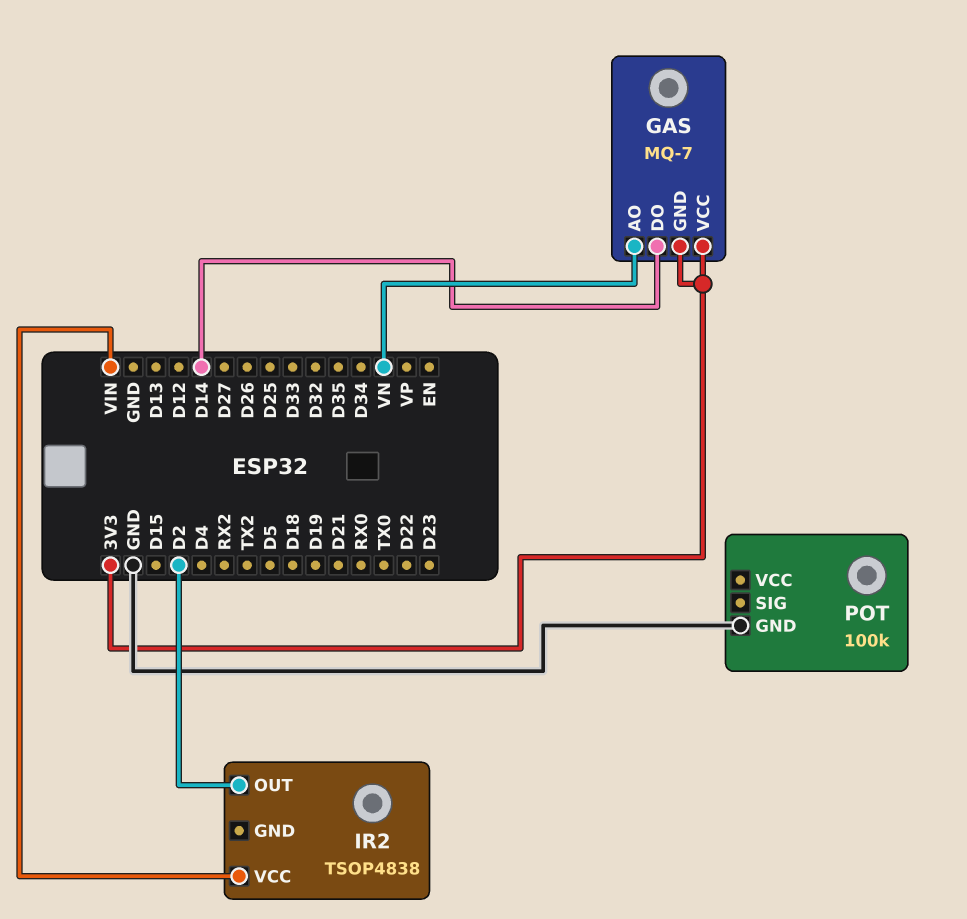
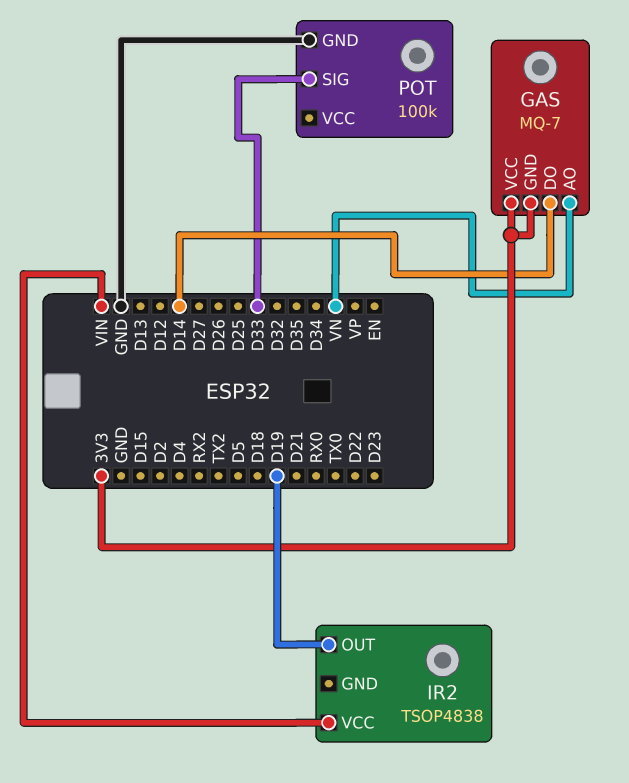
IR2 pin OUT: D2 -> D19
POT pin SIG: none -> D33

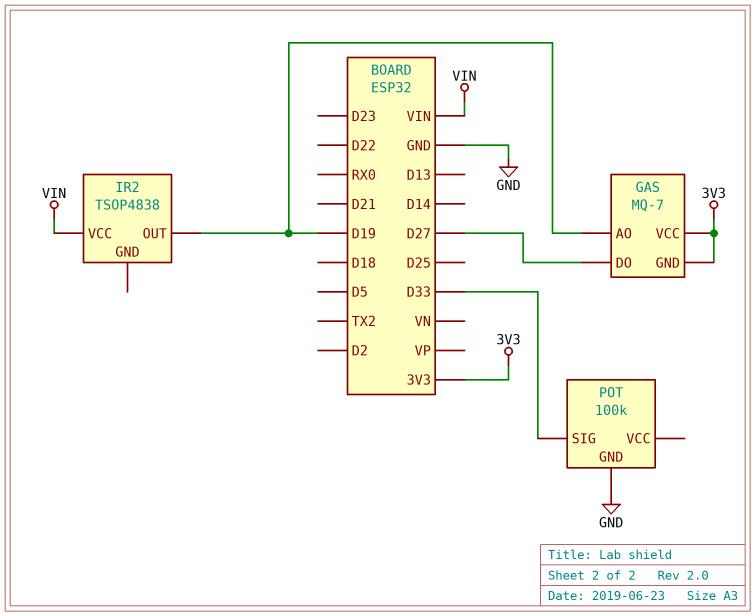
GAS pin AO: VN -> D19
GAS pin DO: D14 -> D27

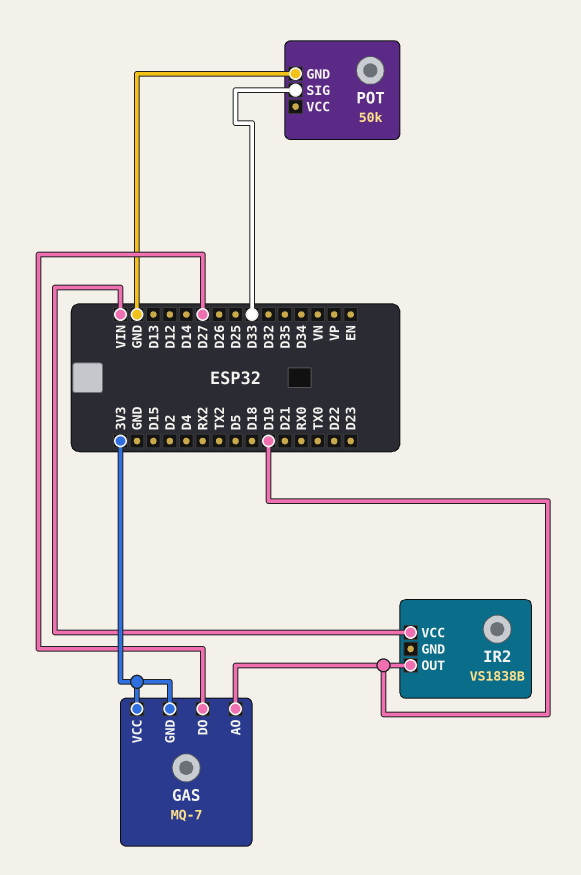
IR2: TSOP4838 -> VS1838B
POT: 100k -> 50k

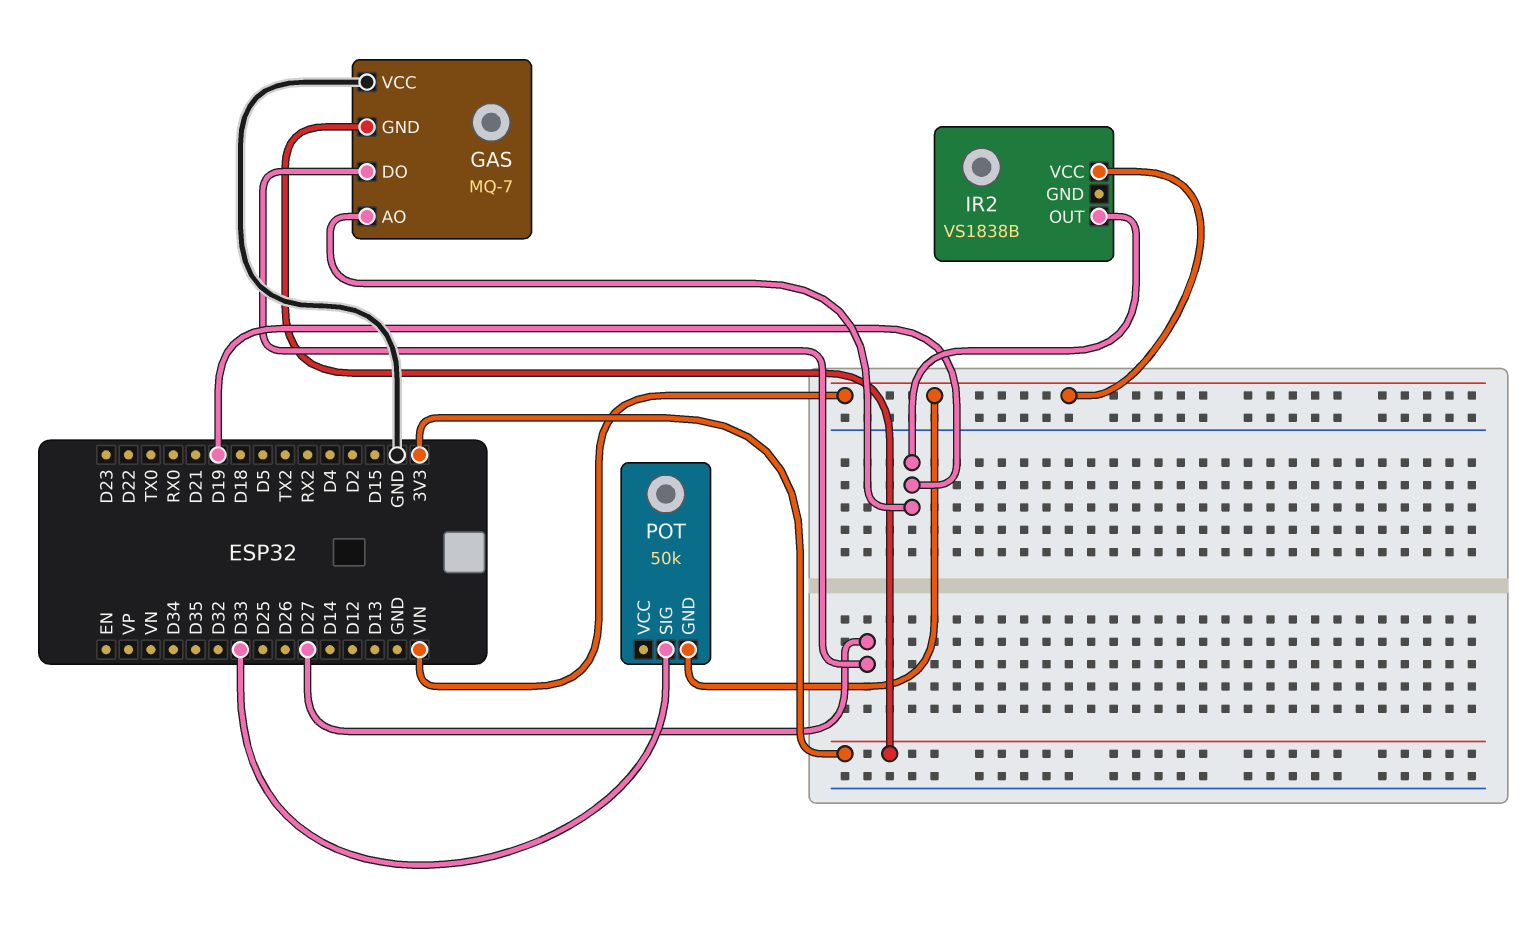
GAS pin VCC: 3V3 -> GND
POT pin GND: GND -> VIN

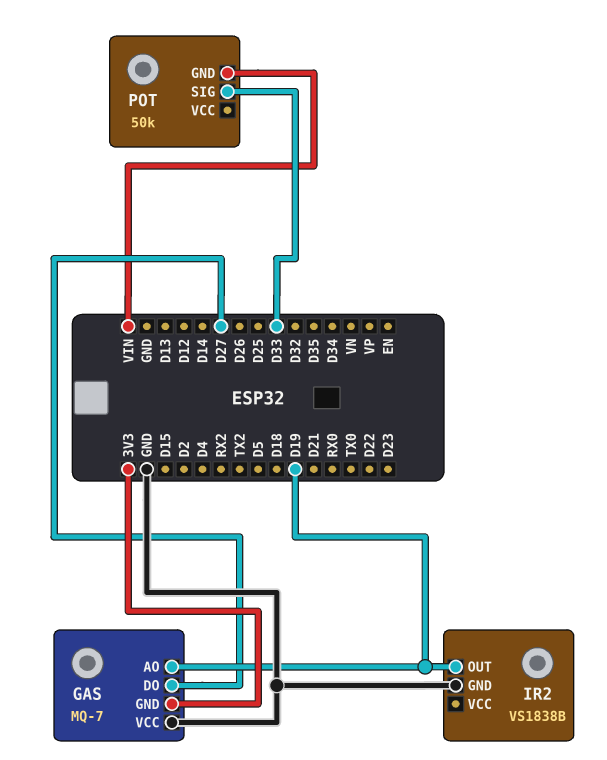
IR2 pin GND: none -> GND
IR2 pin VCC: VIN -> none

